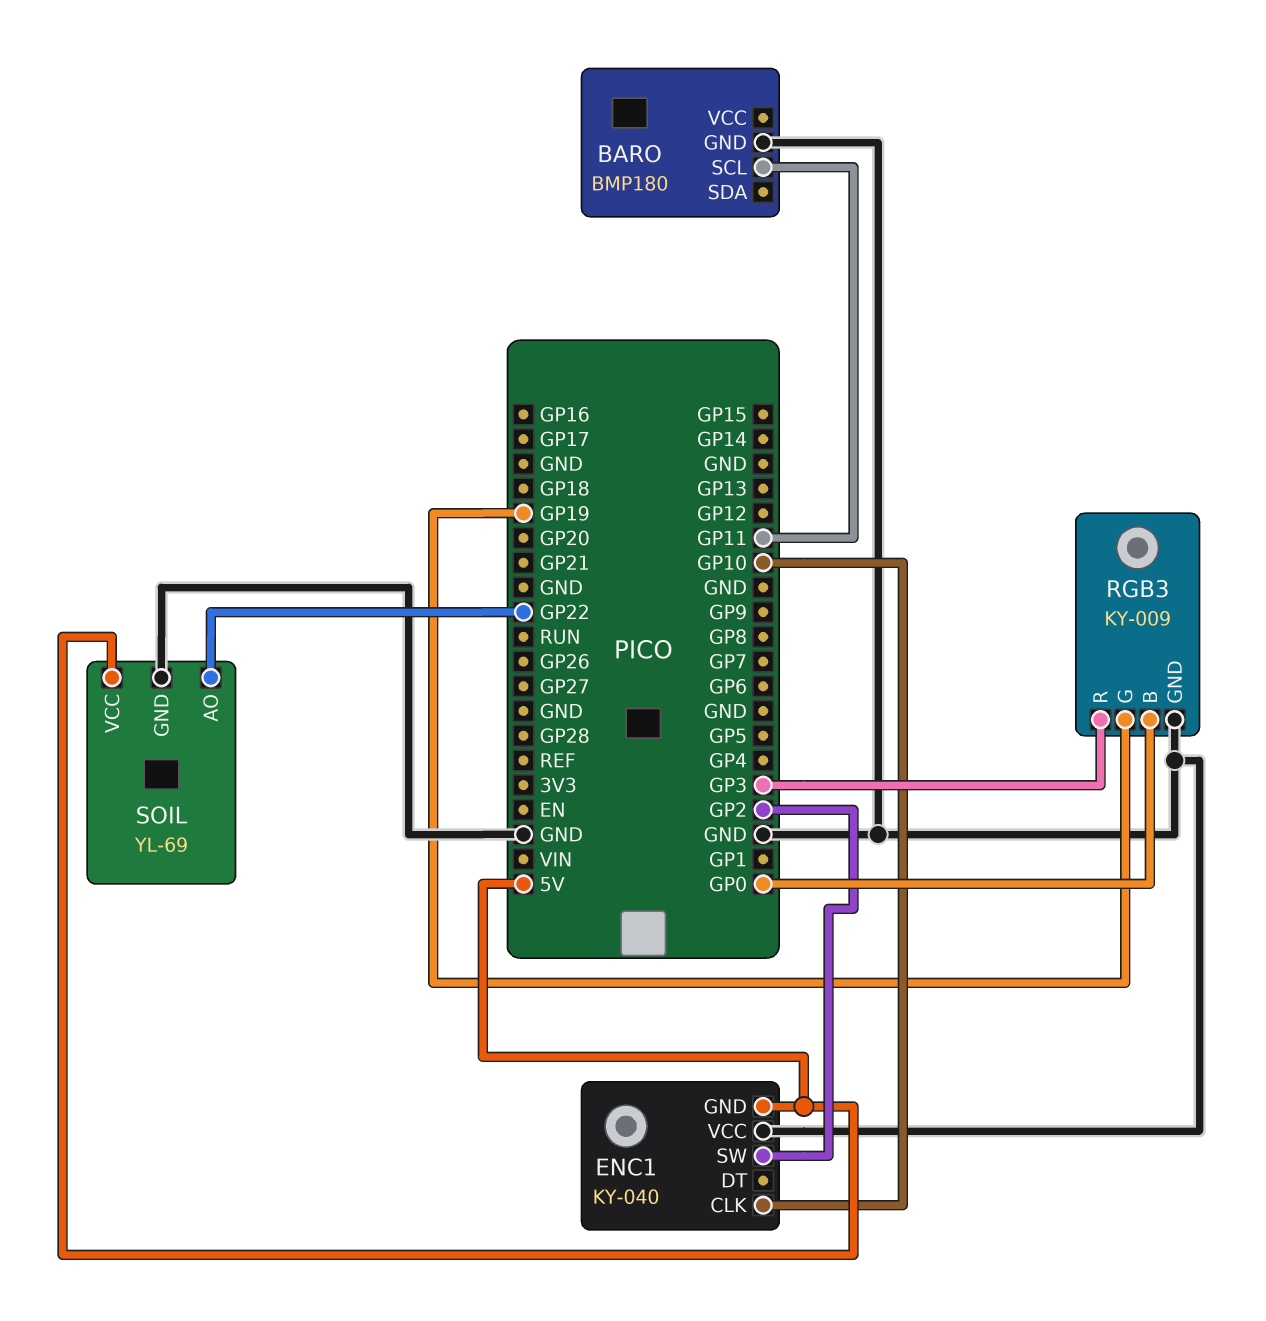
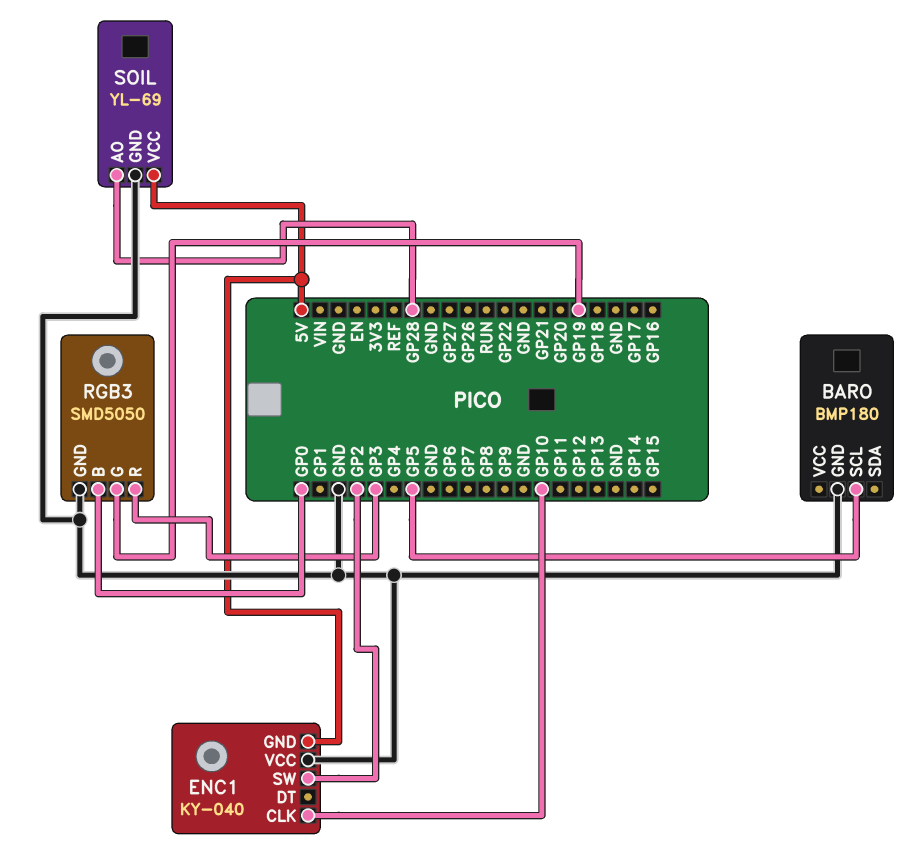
BARO pin SCL: GP11 -> GP5
RGB3: KY-009 -> SMD5050
SOIL pin AO: GP22 -> GP28

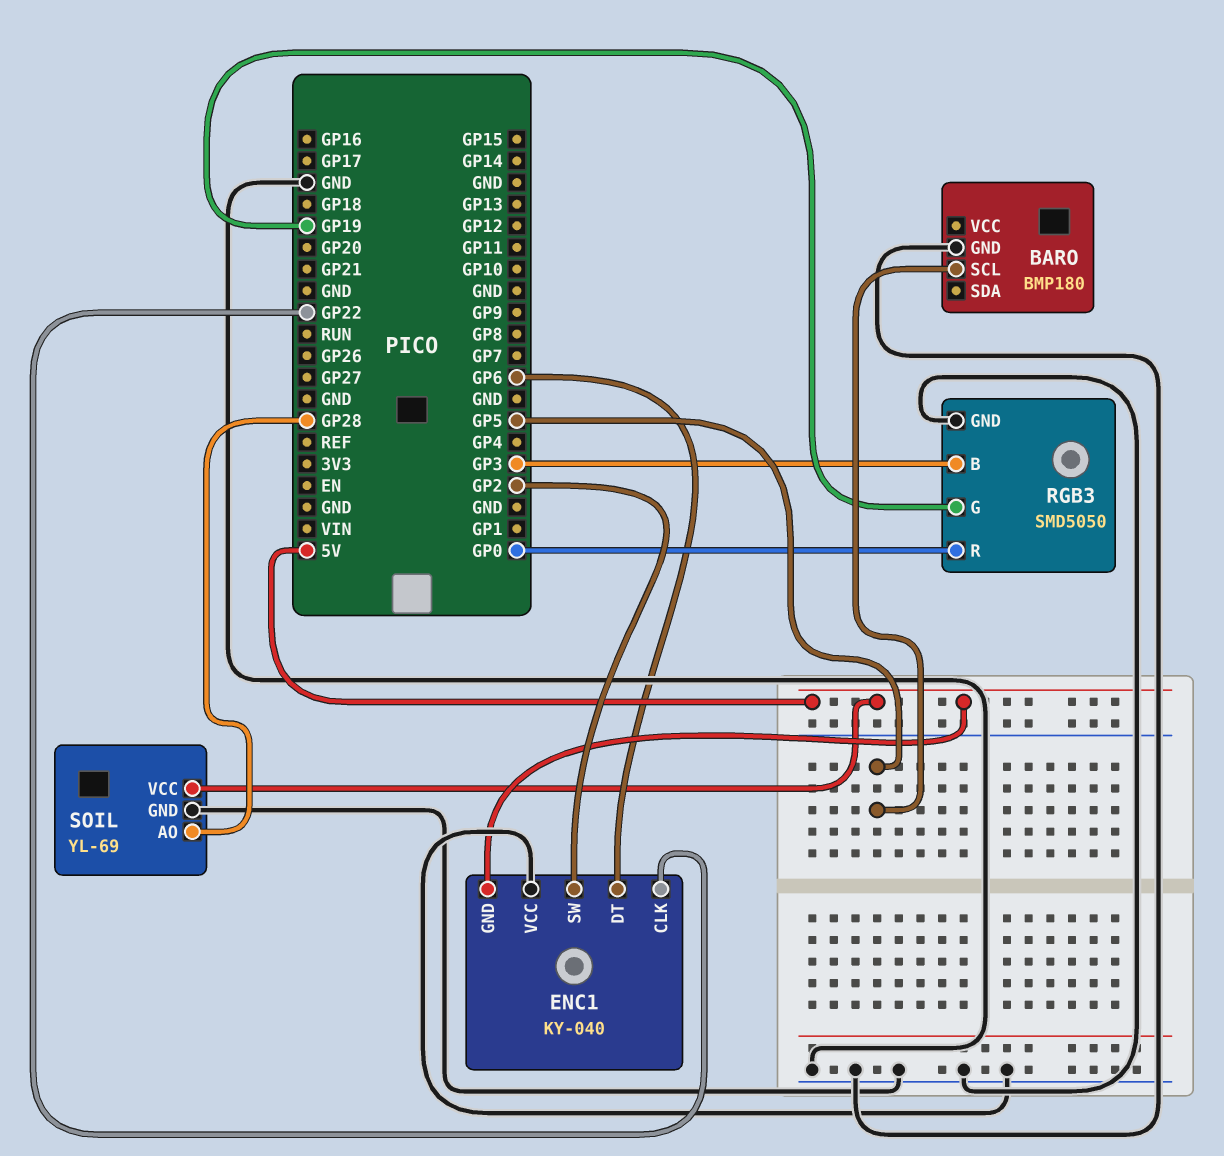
ENC1 pin CLK: GP10 -> GP22
ENC1 pin DT: none -> GP6
RGB3 pin B: GP0 -> GP3
RGB3 pin R: GP3 -> GP0

